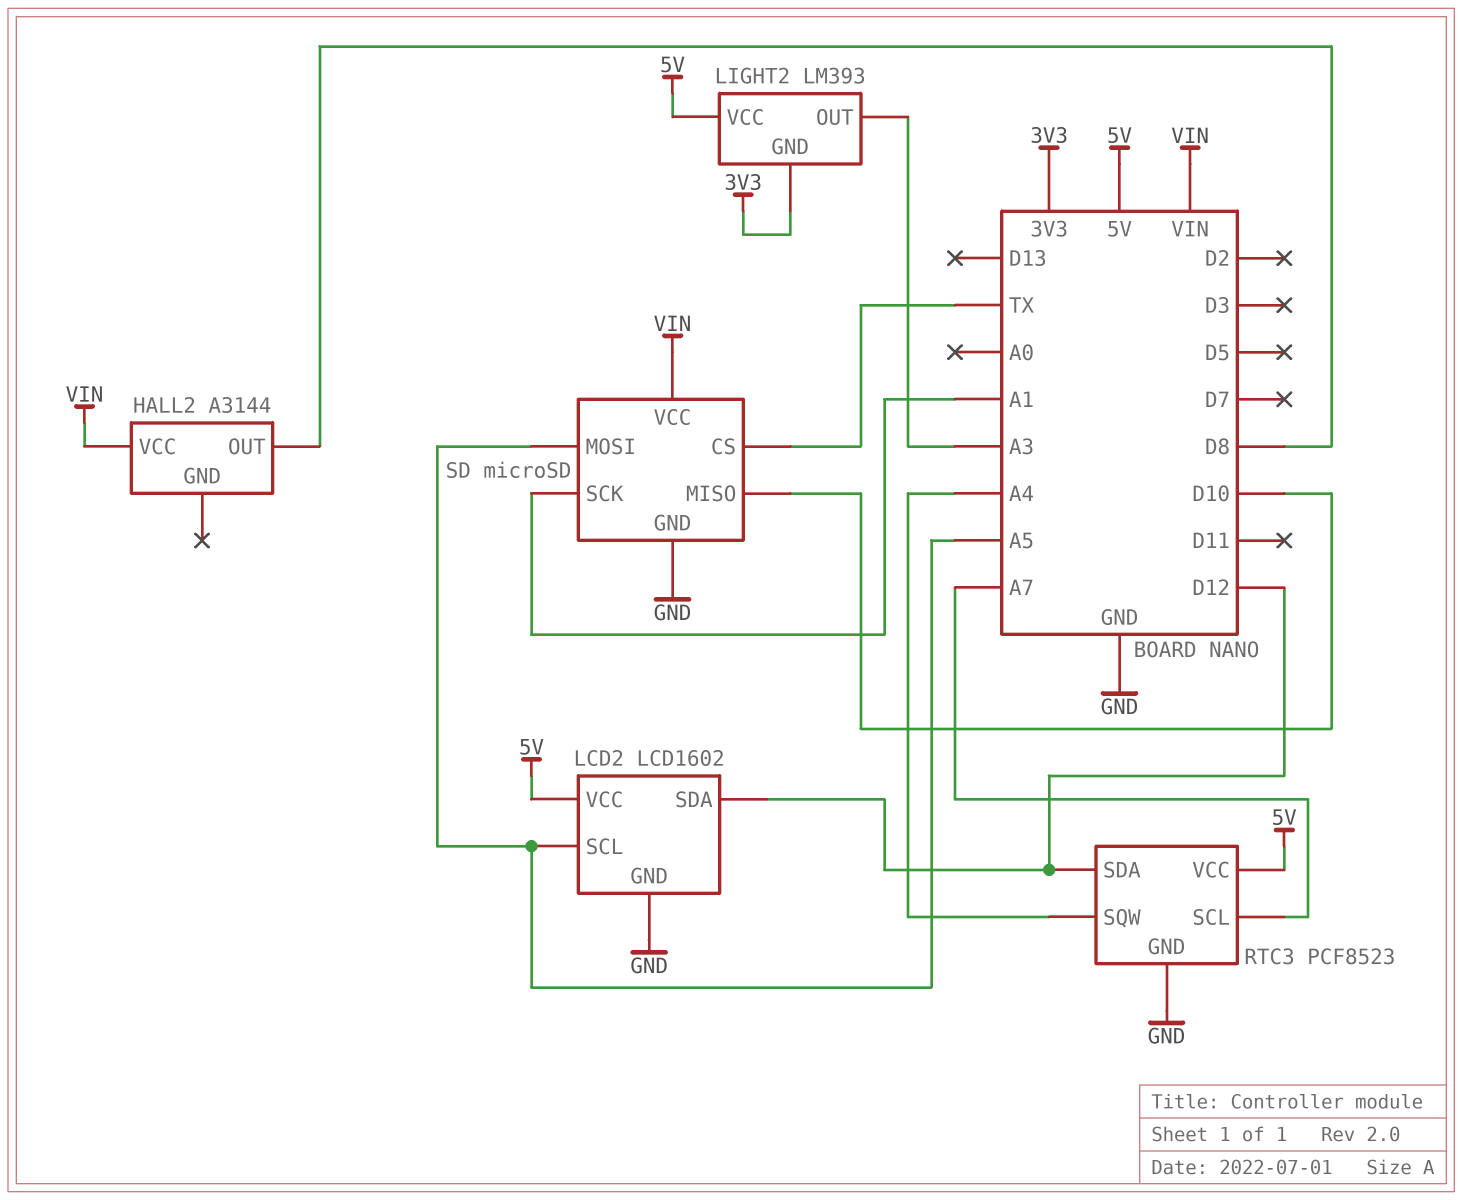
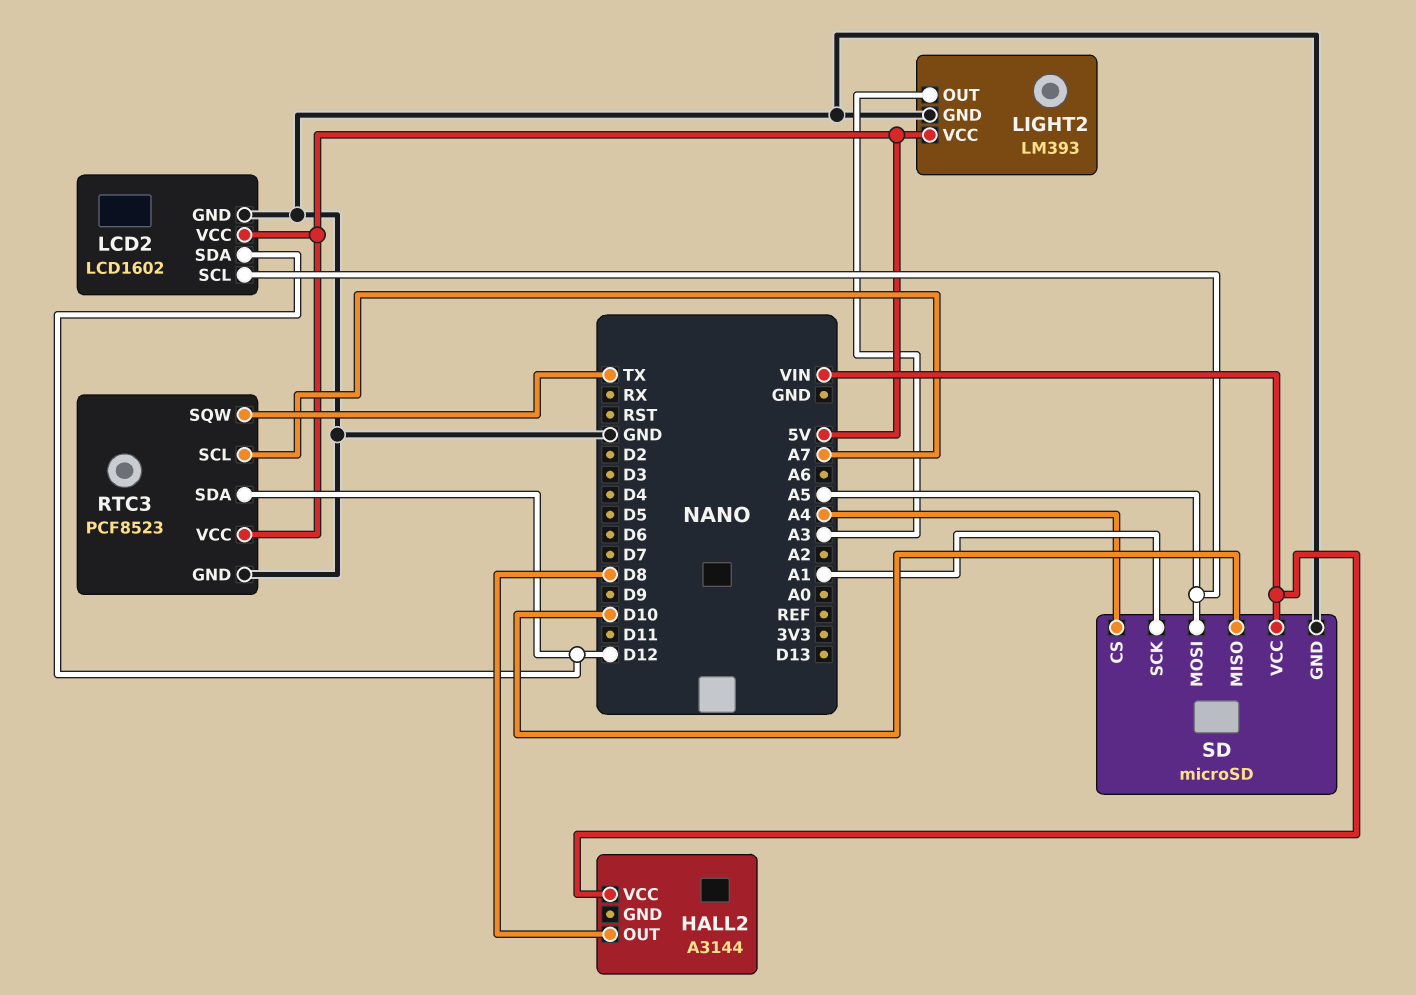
LIGHT2 pin GND: 3V3 -> GND
RTC3 pin SQW: A4 -> TX
SD pin CS: TX -> A4

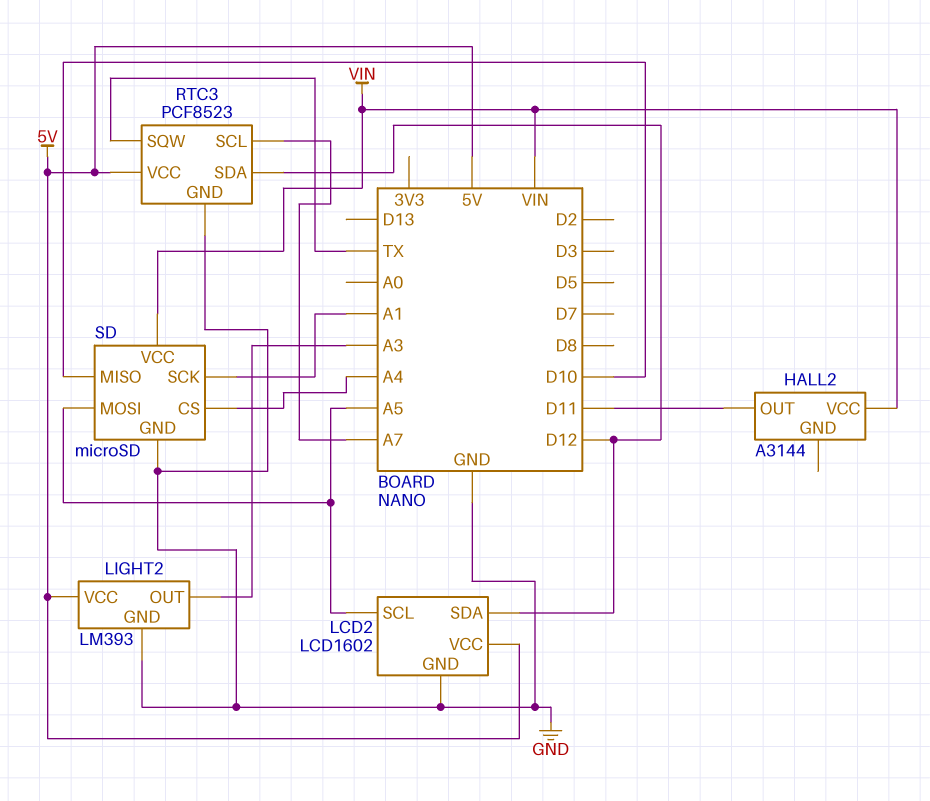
HALL2 pin OUT: D8 -> D11

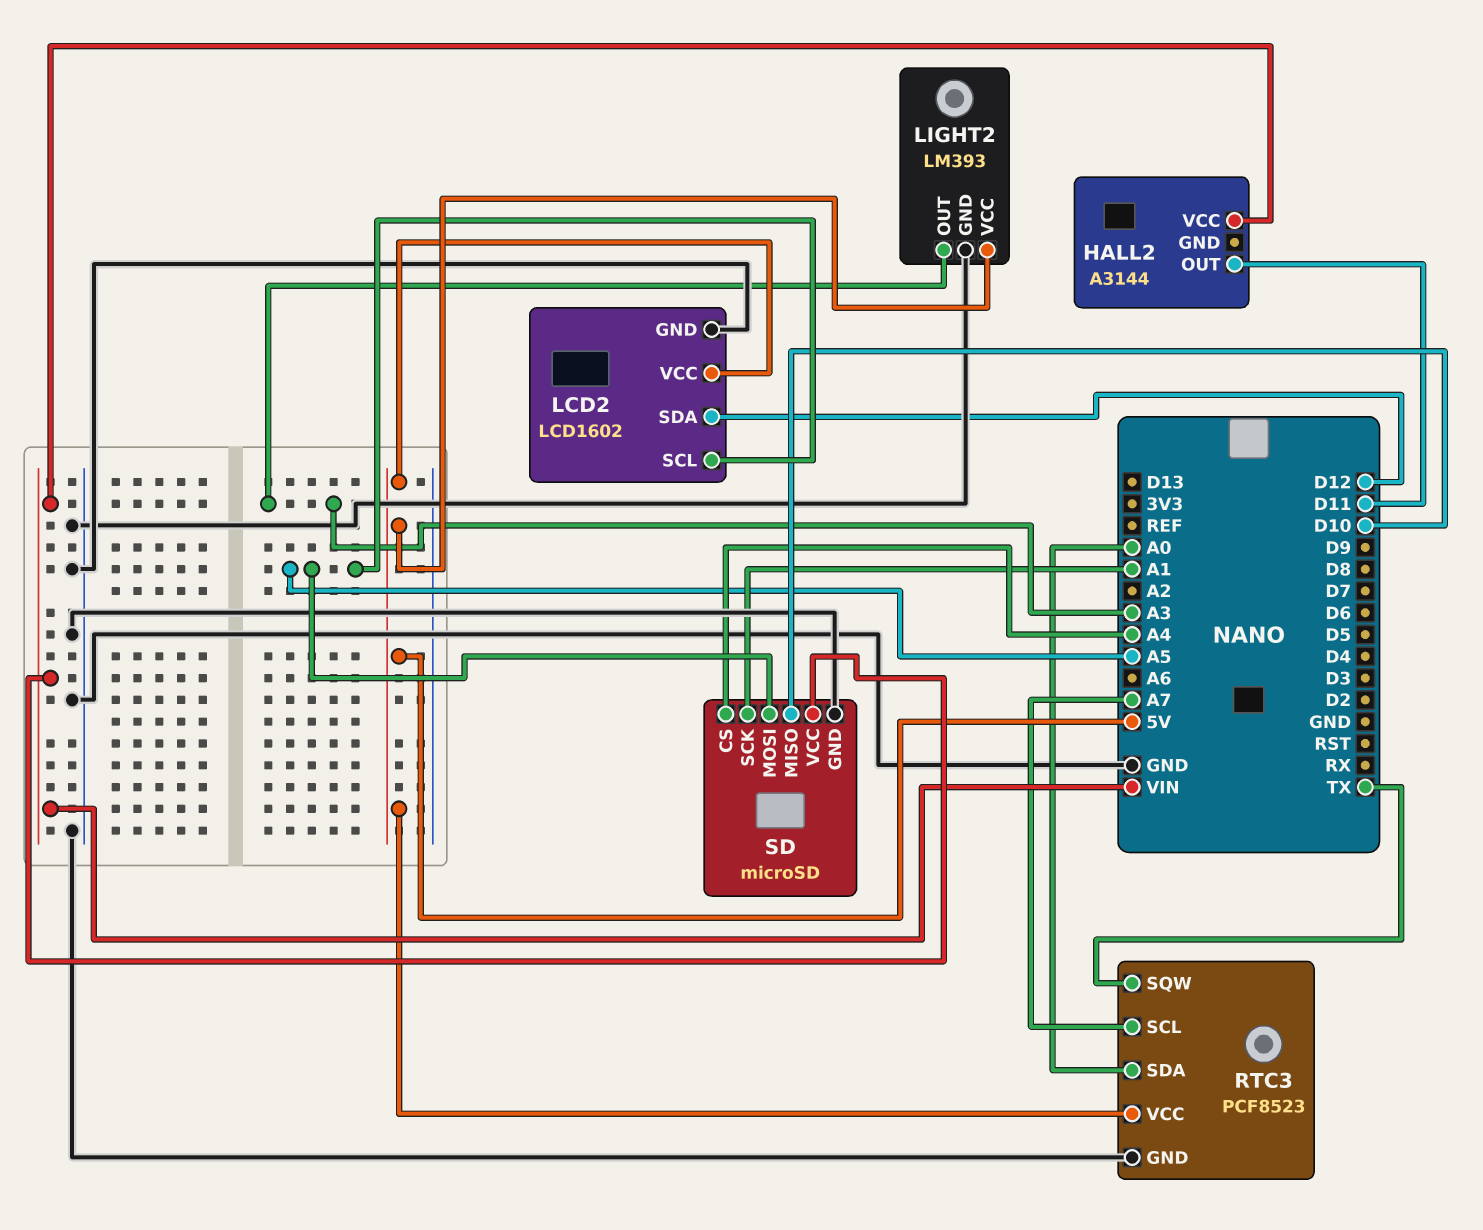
RTC3 pin SDA: D12 -> A0

